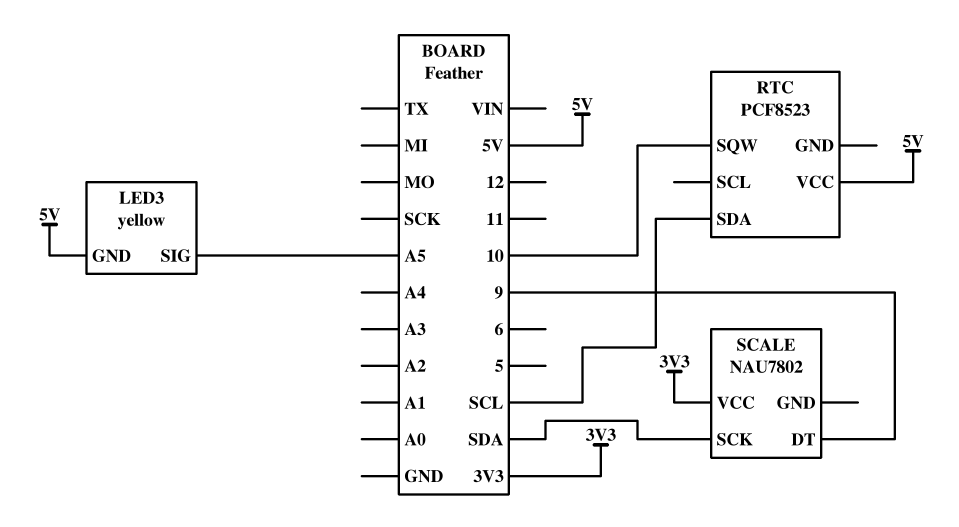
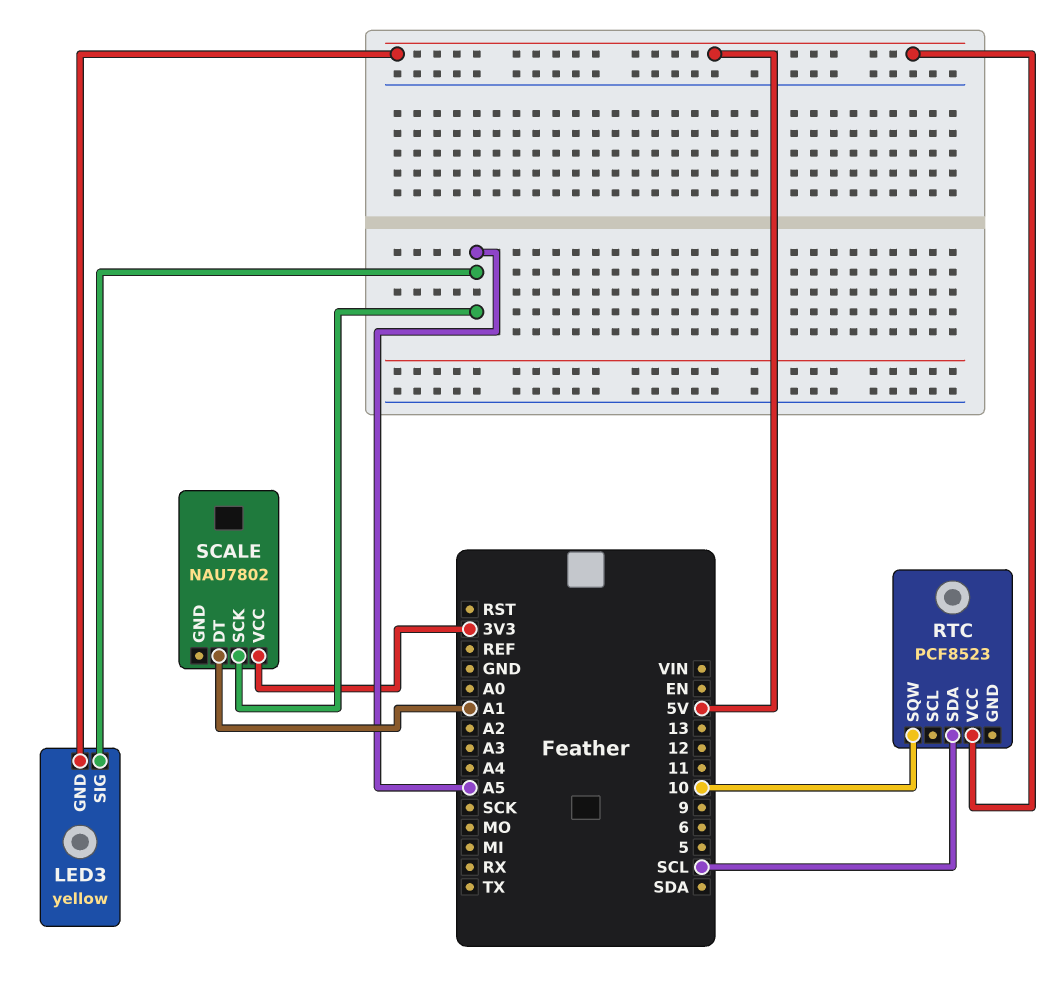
SCALE pin DT: 9 -> A1
SCALE pin SCK: SDA -> A5

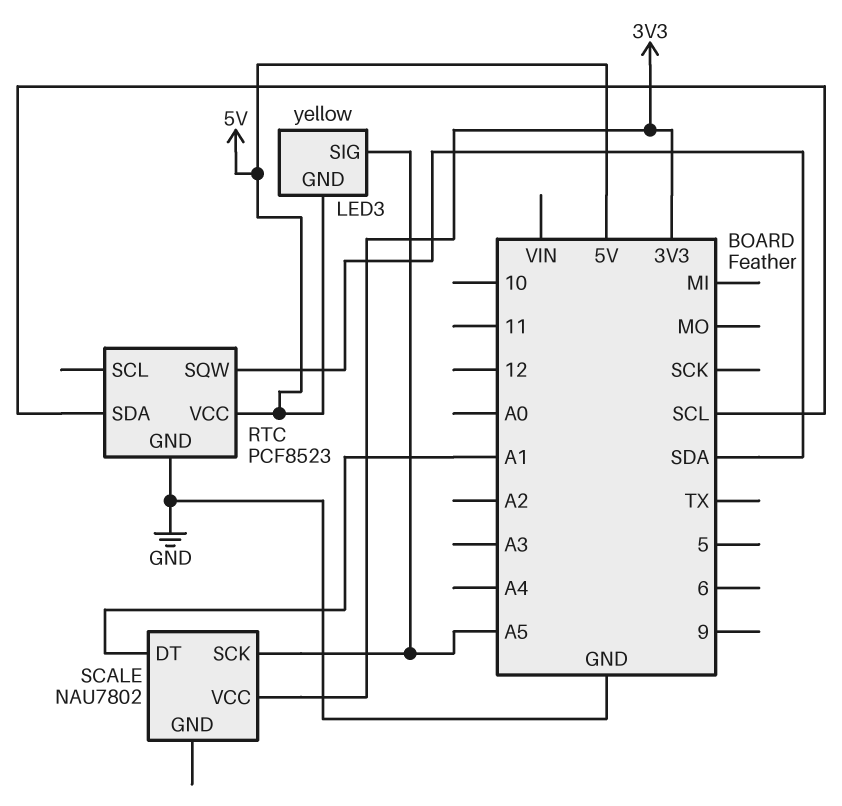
RTC pin GND: none -> GND
RTC pin SQW: 10 -> SDA

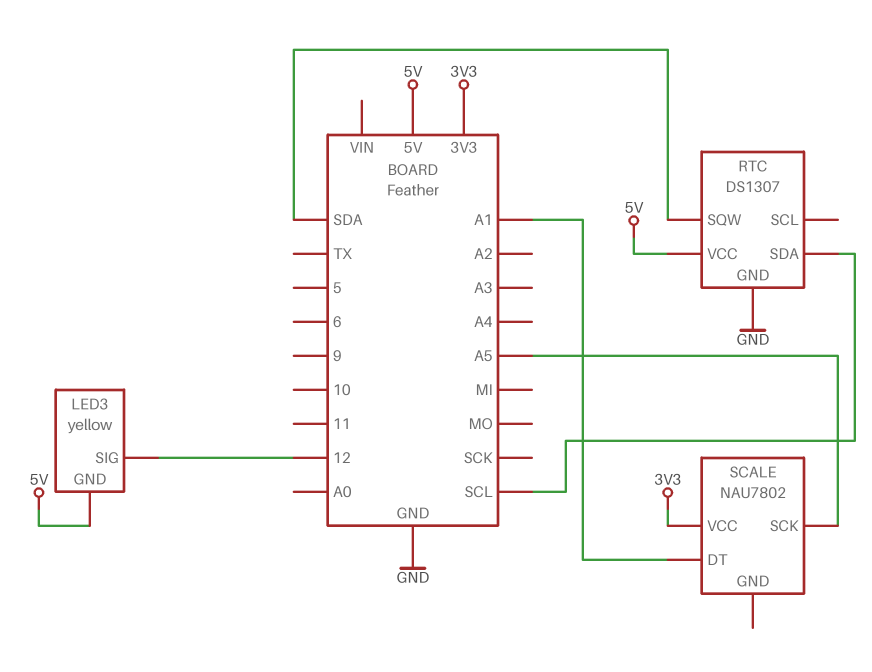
LED3 pin SIG: A5 -> 12
RTC: PCF8523 -> DS1307

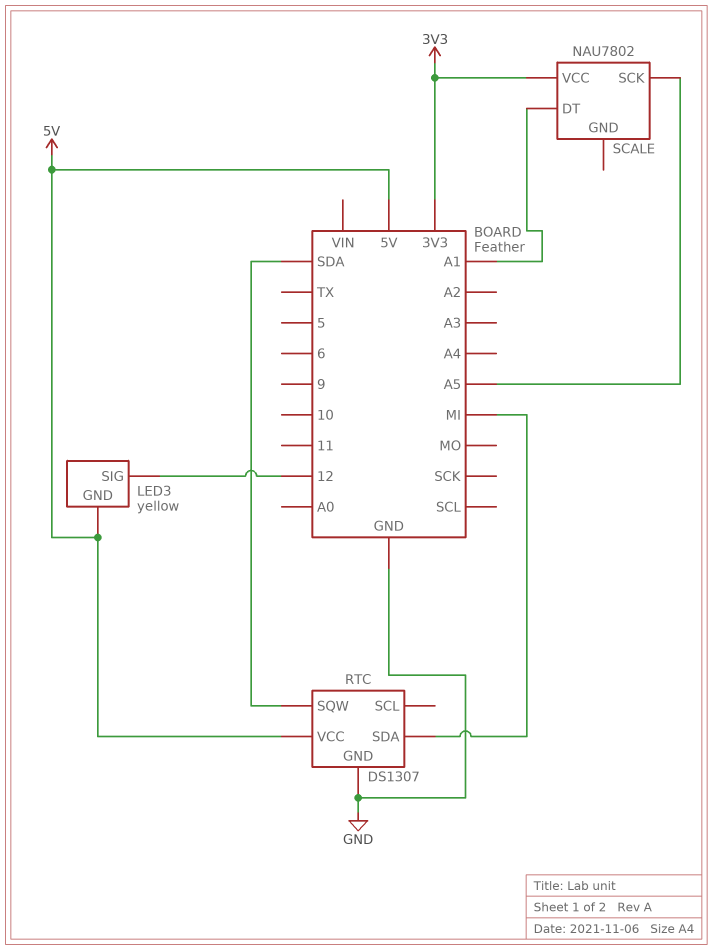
RTC pin SDA: SCL -> MI

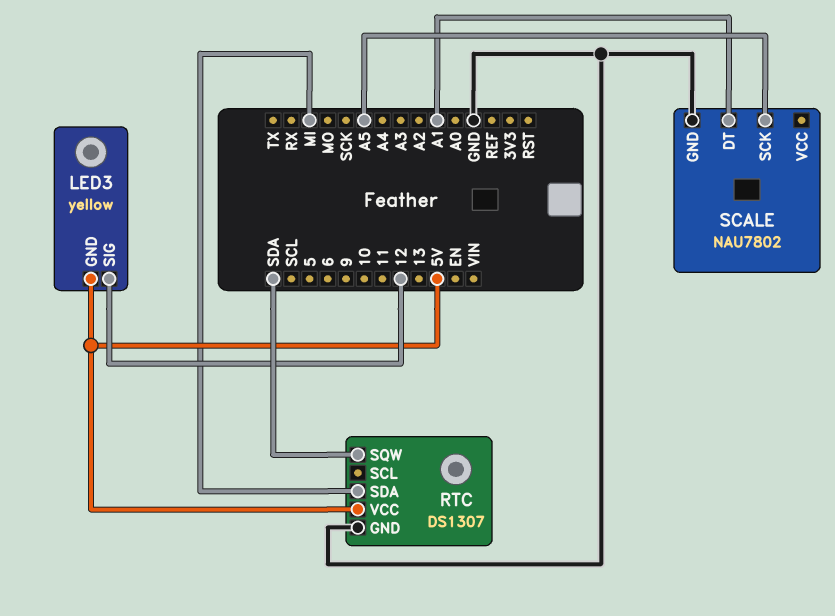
SCALE pin GND: none -> GND
SCALE pin VCC: 3V3 -> none

